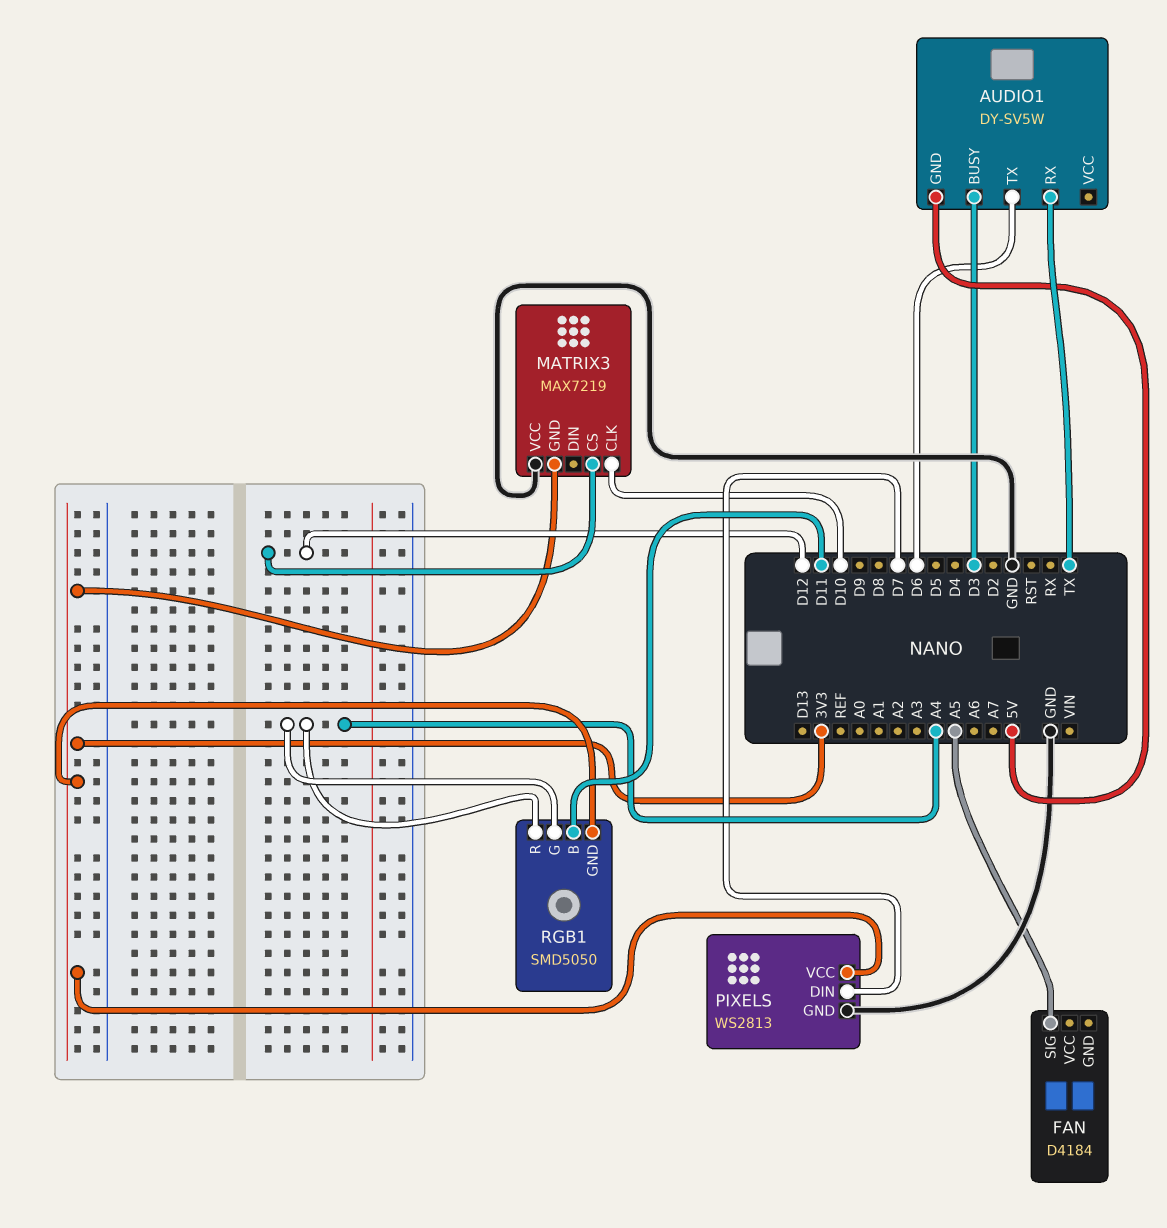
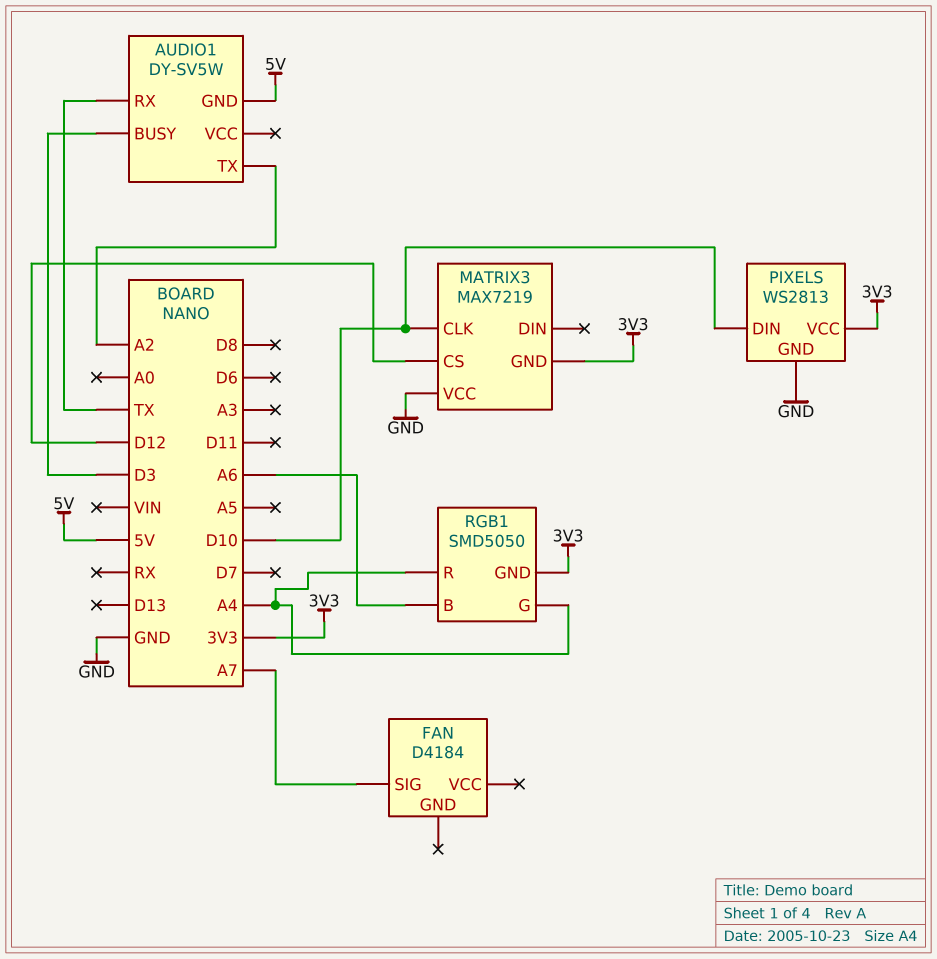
AUDIO1 pin TX: D6 -> A2
FAN pin SIG: A5 -> A7
PIXELS pin DIN: D7 -> D10
RGB1 pin B: D11 -> A6

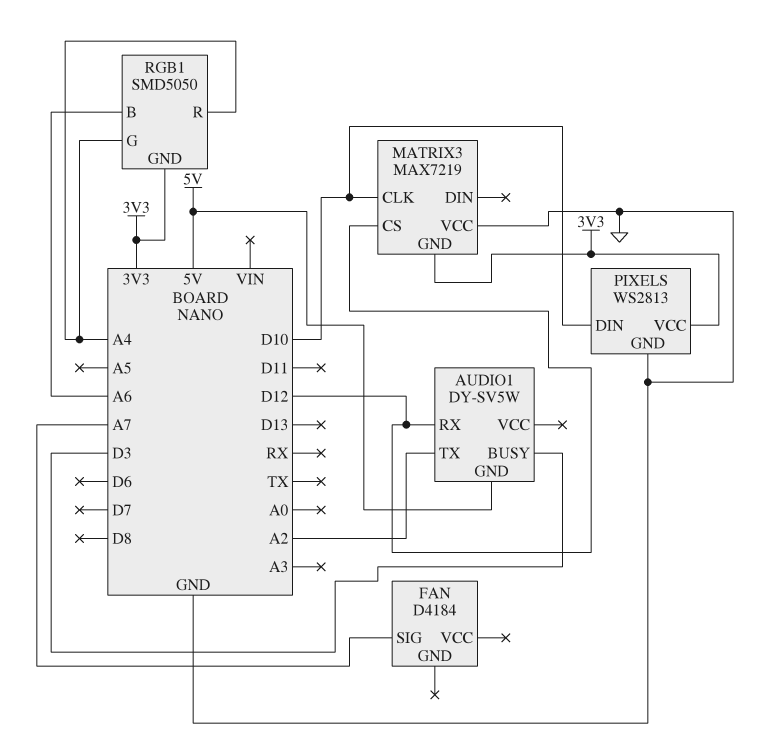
AUDIO1 pin RX: TX -> D12

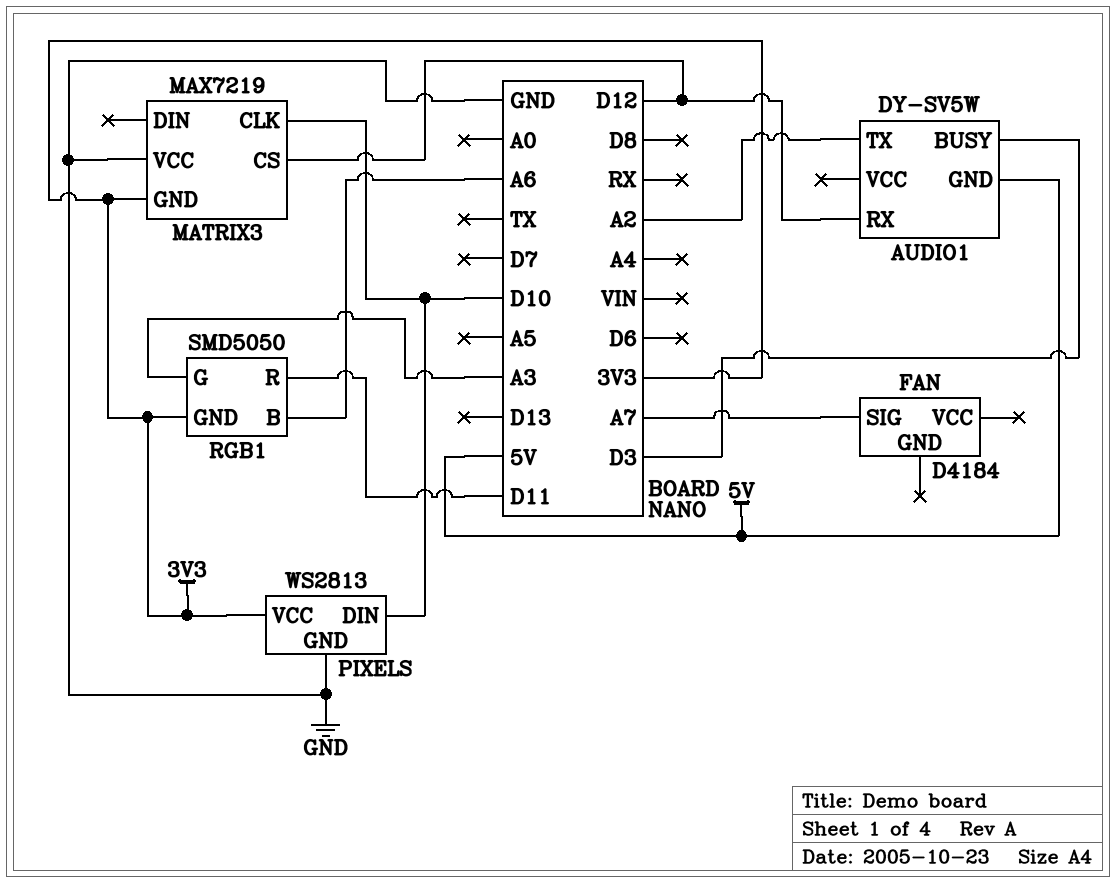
RGB1 pin G: A4 -> A3
RGB1 pin R: A4 -> D11

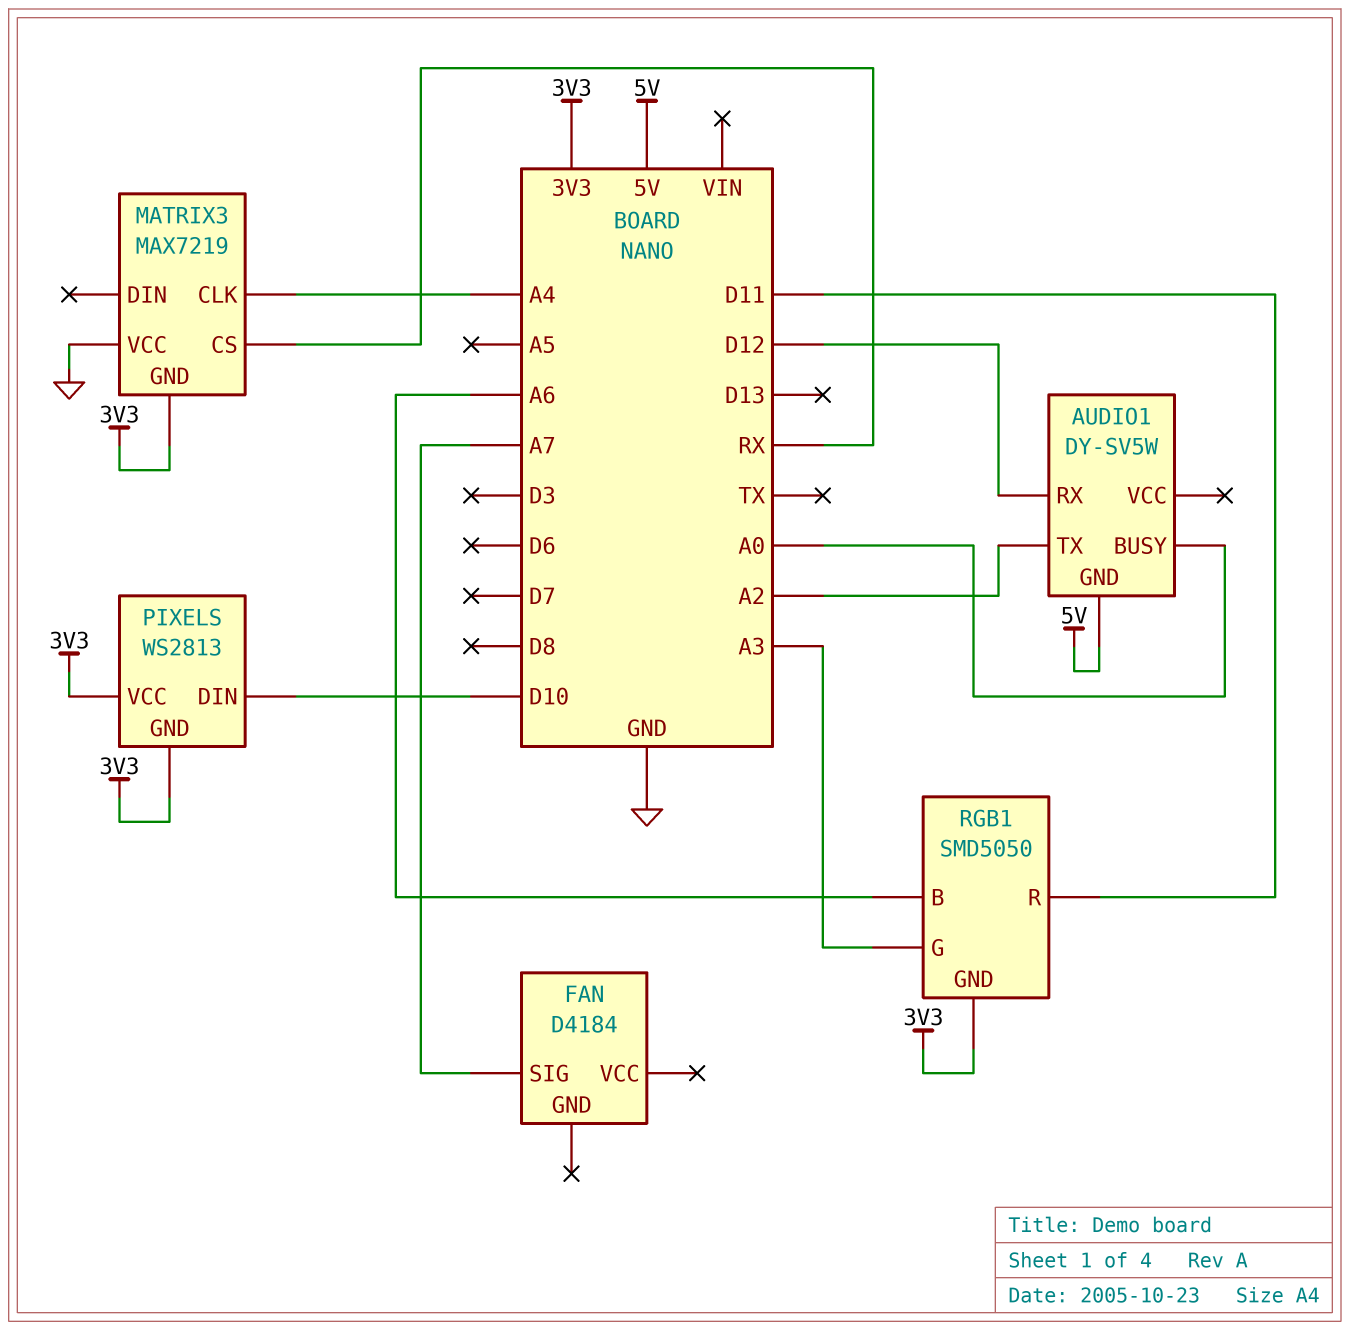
AUDIO1 pin BUSY: D3 -> A0
MATRIX3 pin CLK: D10 -> A4
MATRIX3 pin CS: D12 -> RX
PIXELS pin GND: GND -> 3V3

